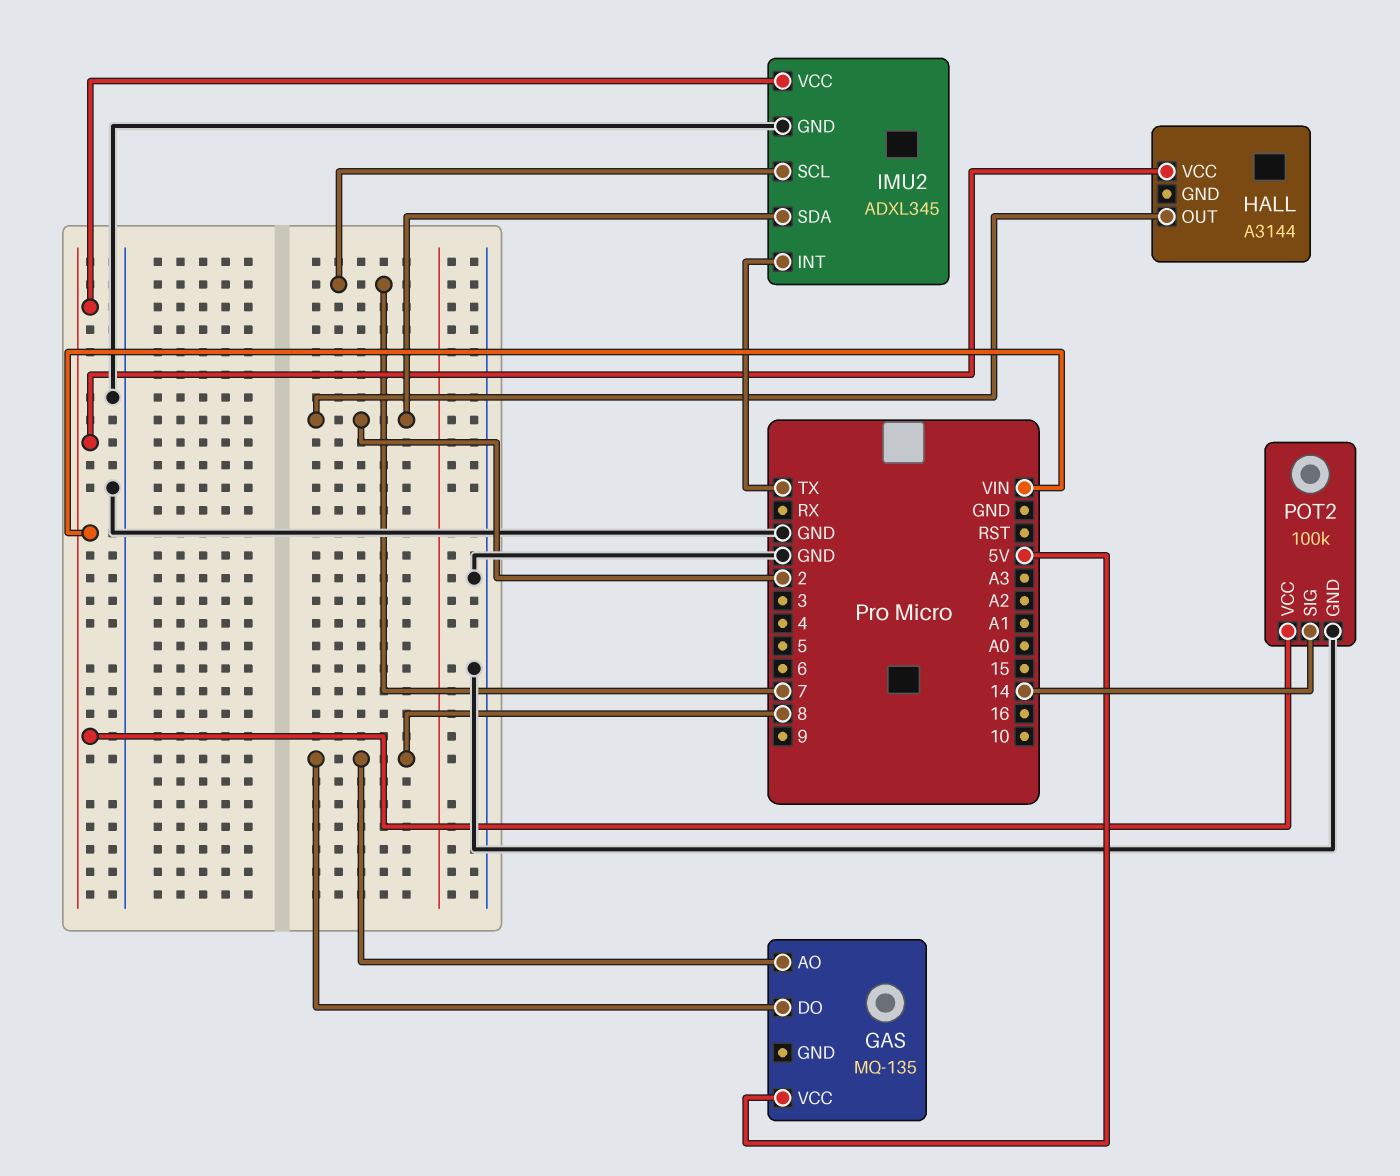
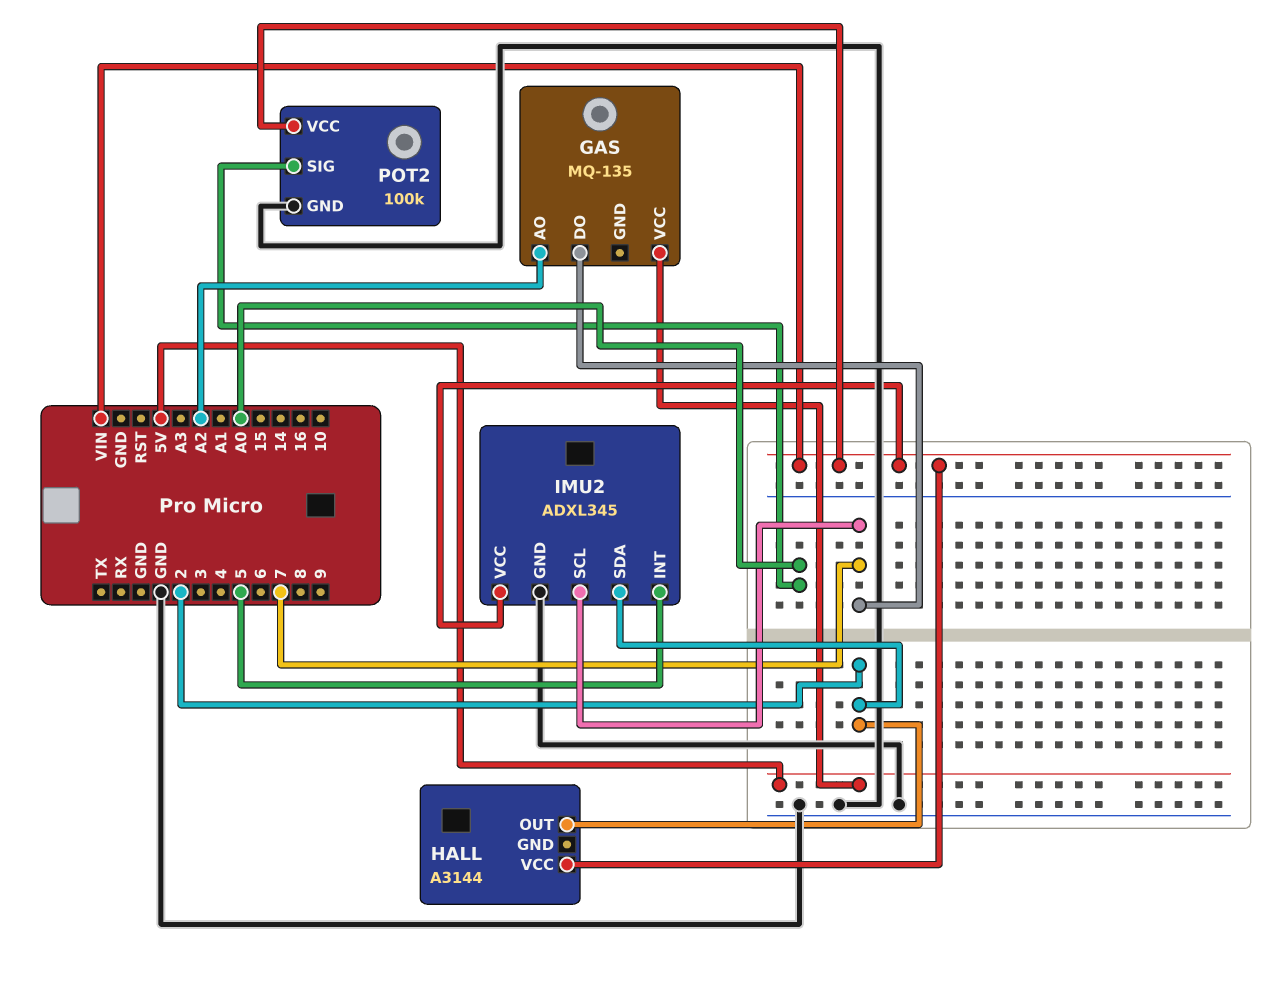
GAS pin AO: 8 -> A2
GAS pin DO: 8 -> 7
IMU2 pin INT: TX -> 5
POT2 pin SIG: 14 -> A0

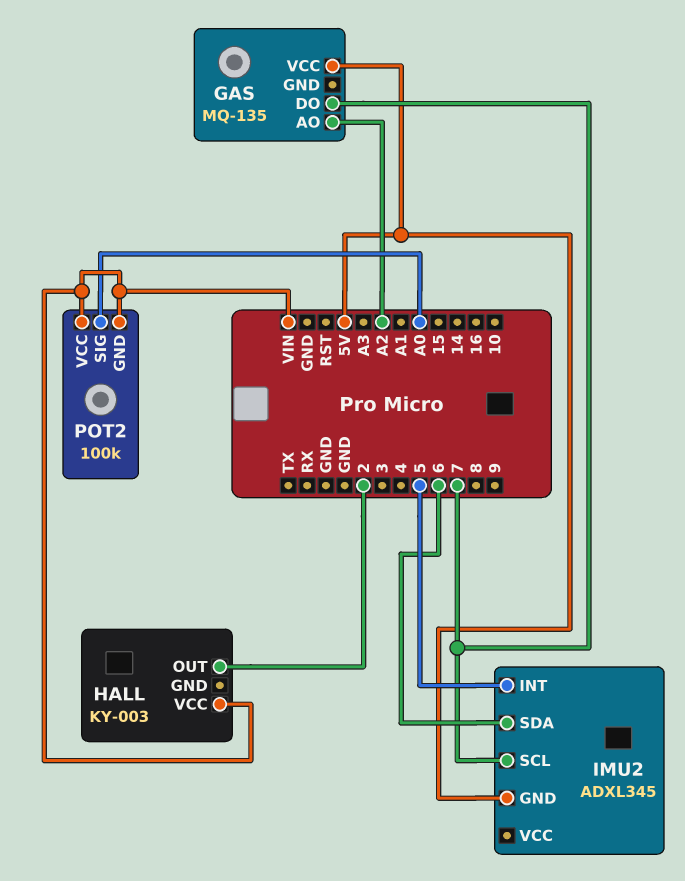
HALL: A3144 -> KY-003
IMU2 pin GND: GND -> 5V
IMU2 pin SDA: 2 -> 6
IMU2 pin VCC: VIN -> none
POT2 pin GND: GND -> VIN

